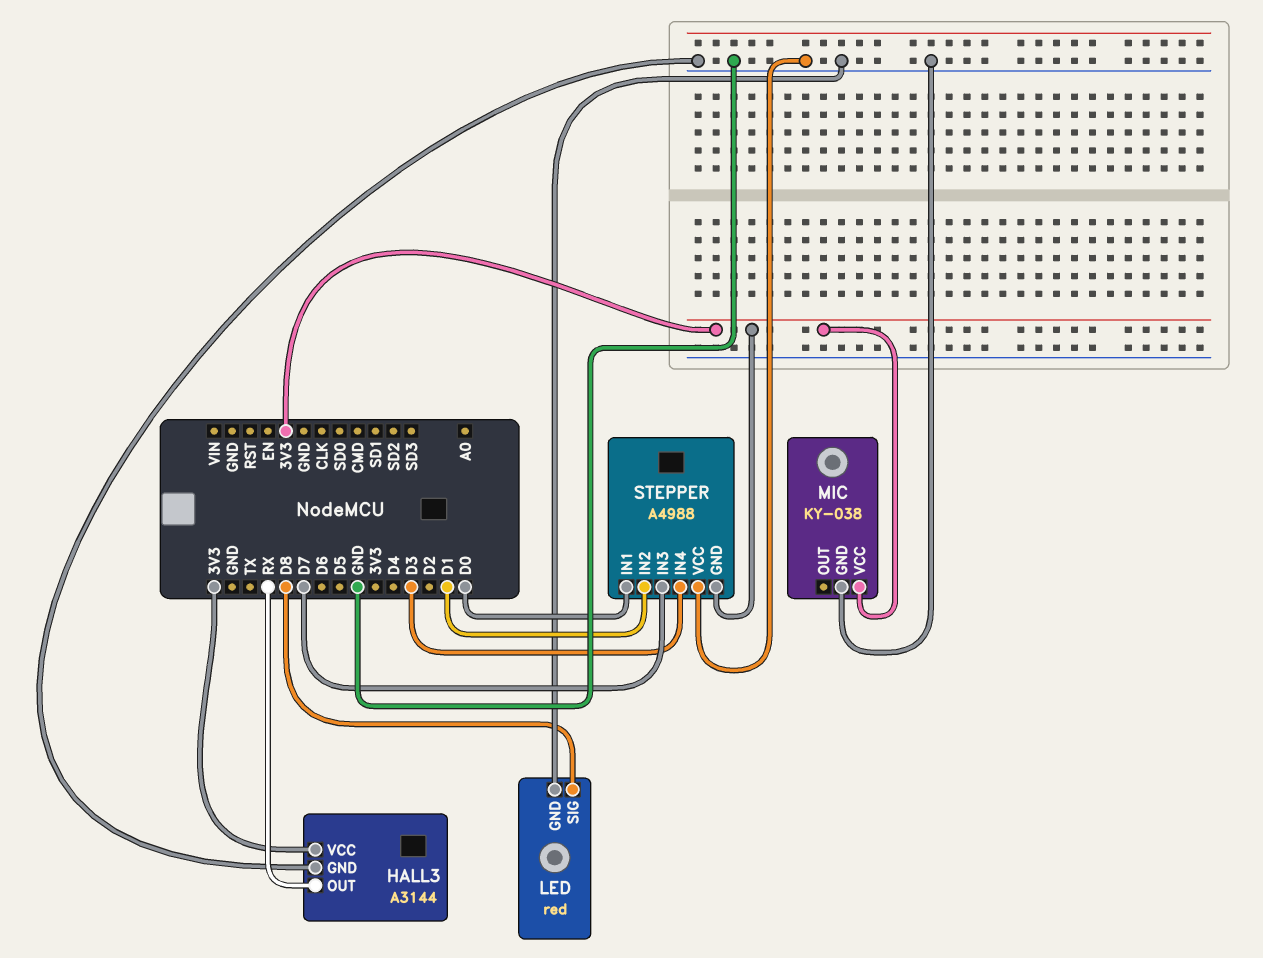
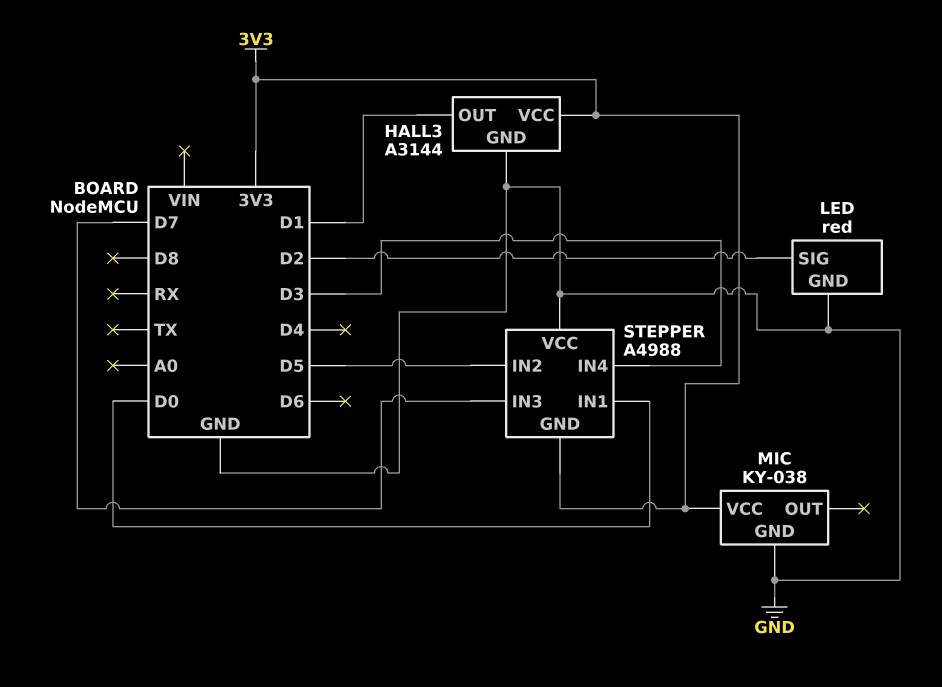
HALL3 pin OUT: RX -> D1
LED pin SIG: D8 -> D2
STEPPER pin IN2: D1 -> D5

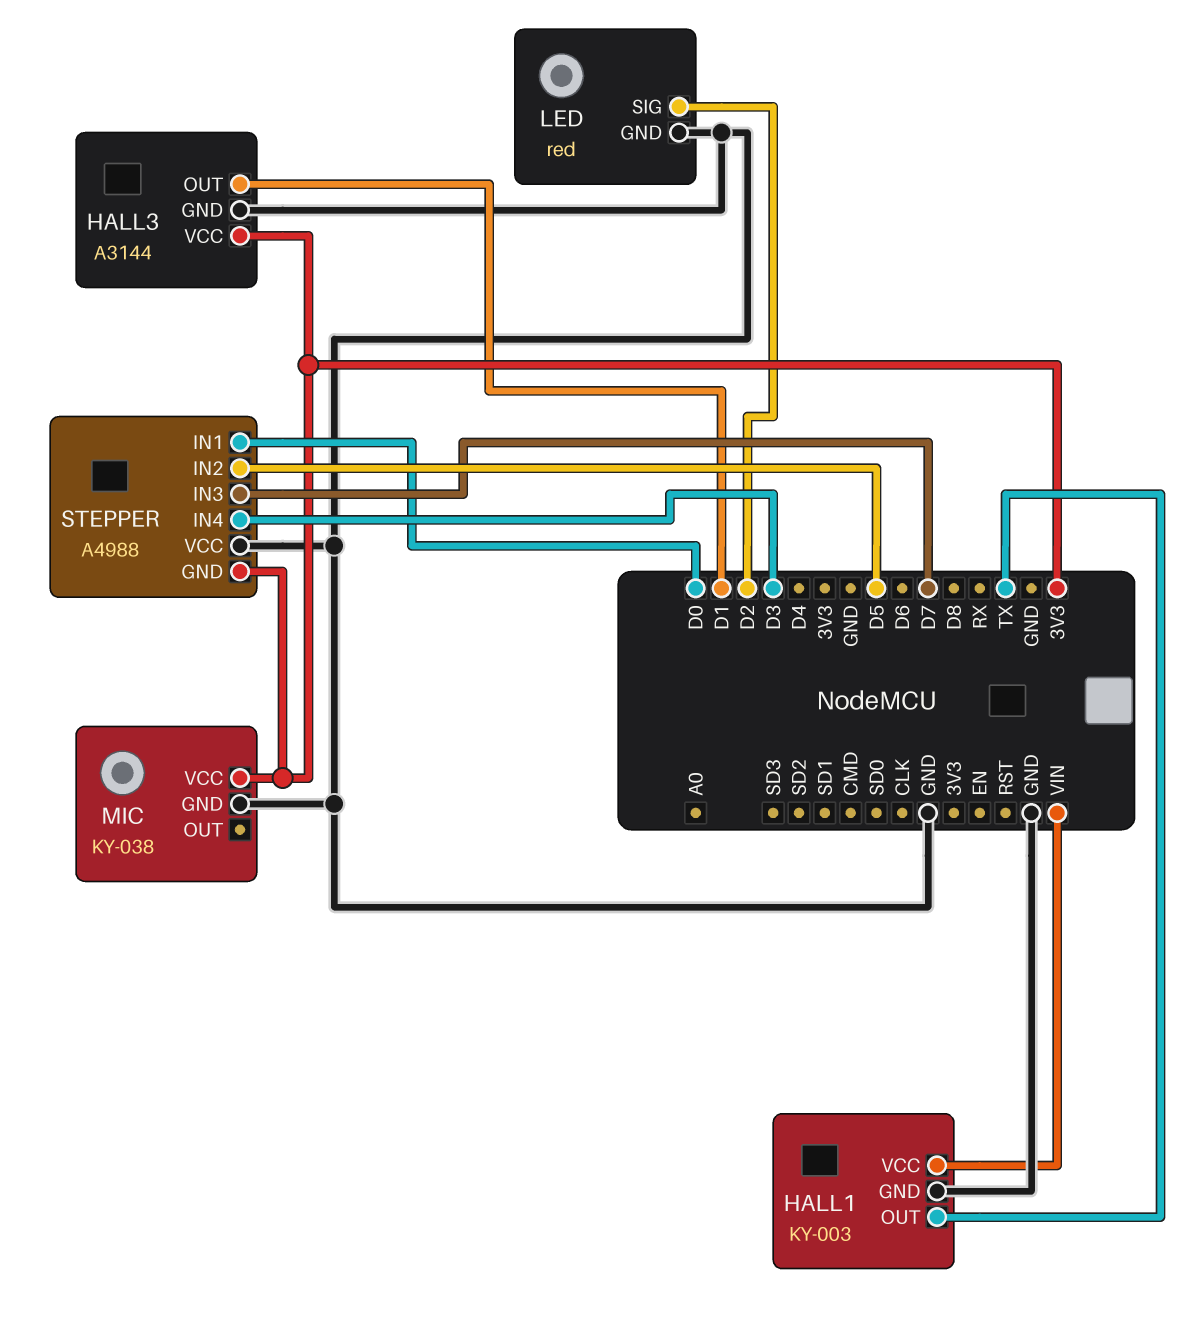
HALL1: none -> KY-003
HALL1 pin GND: none -> GND
HALL1 pin OUT: none -> TX
HALL1 pin VCC: none -> VIN

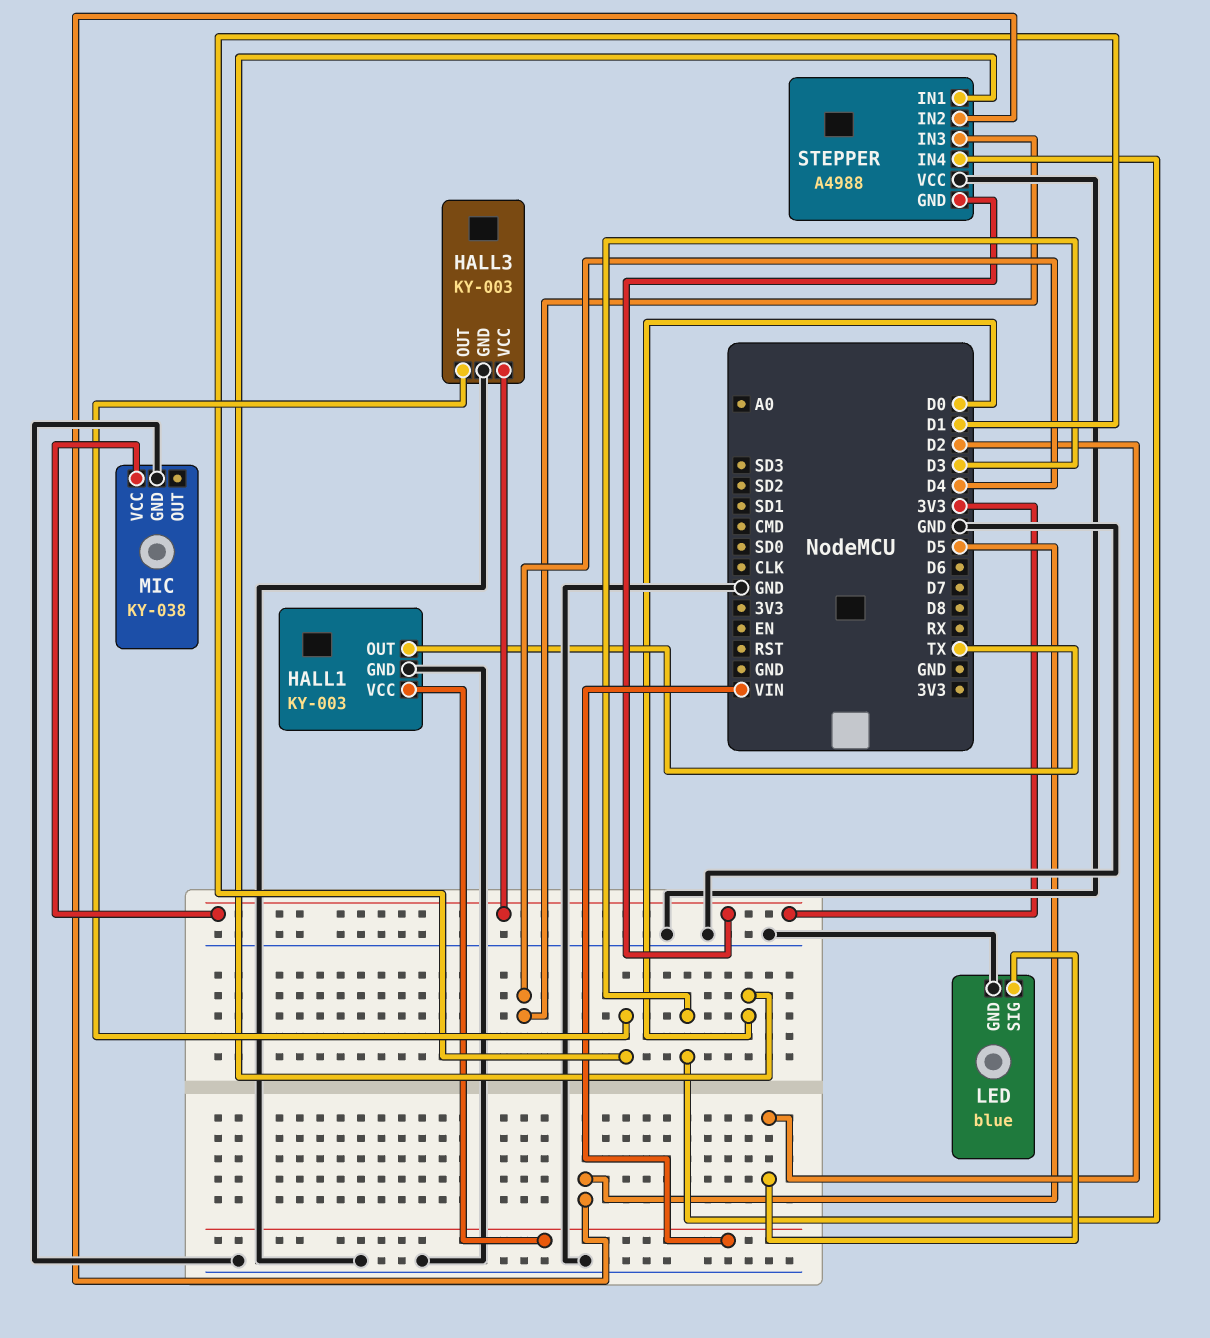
HALL3: A3144 -> KY-003
LED: red -> blue
STEPPER pin IN3: D7 -> D4

